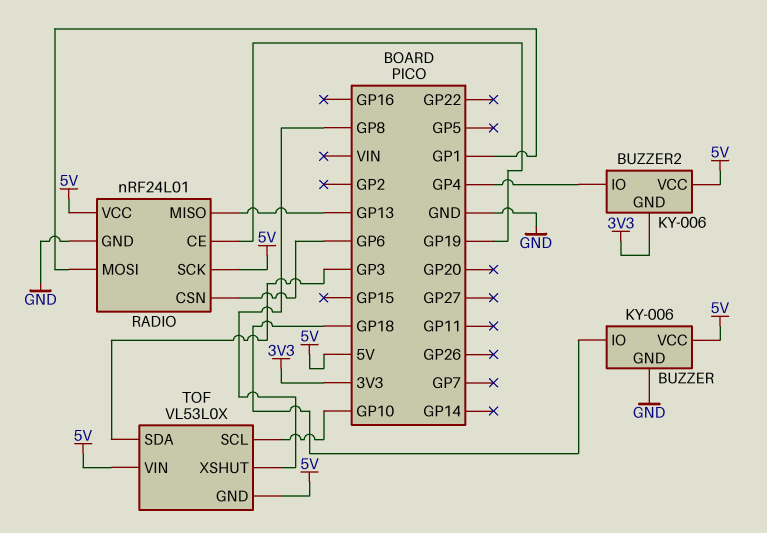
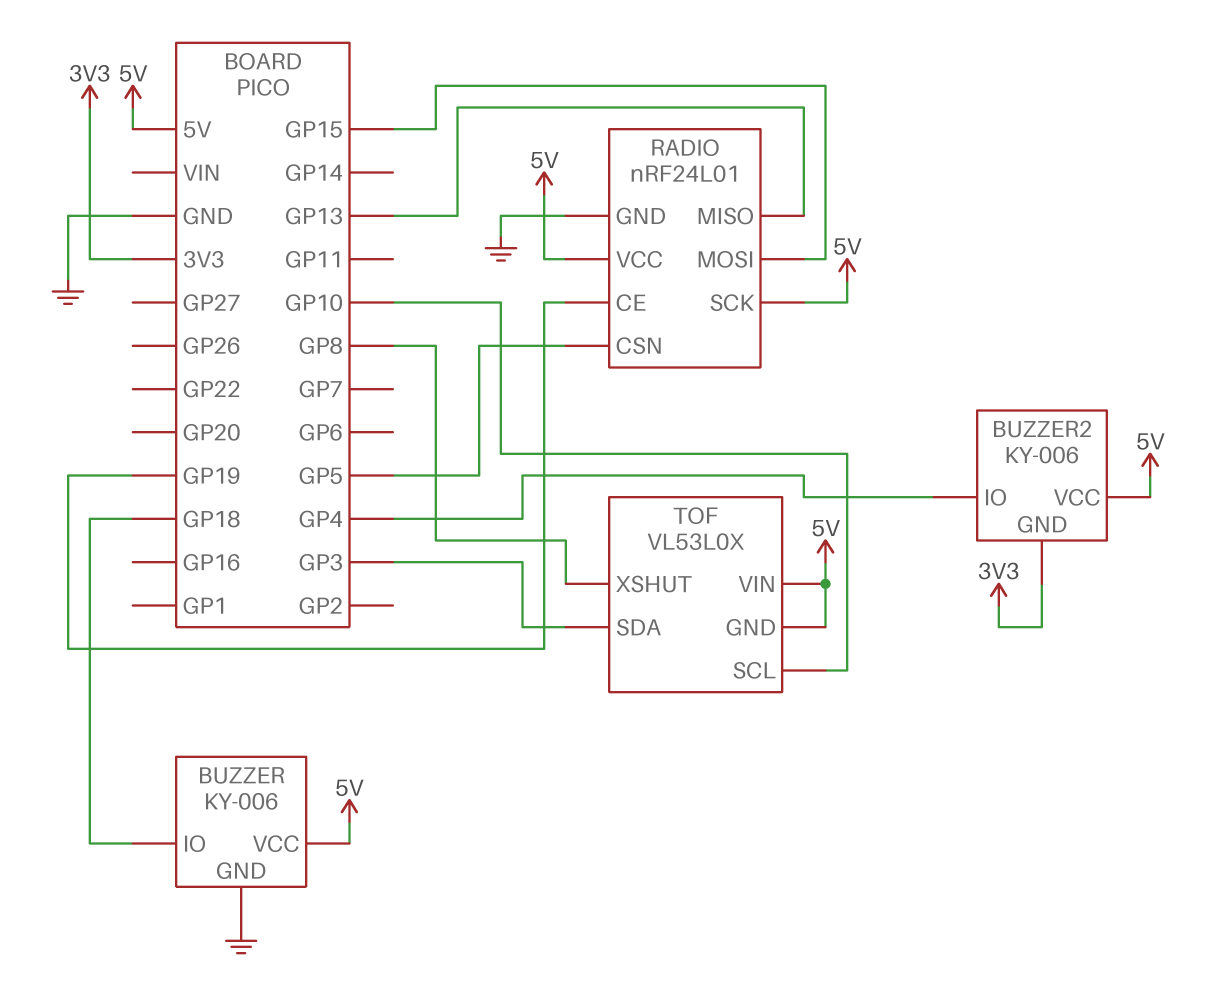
RADIO pin CSN: GP6 -> GP5
RADIO pin MOSI: GP1 -> GP15

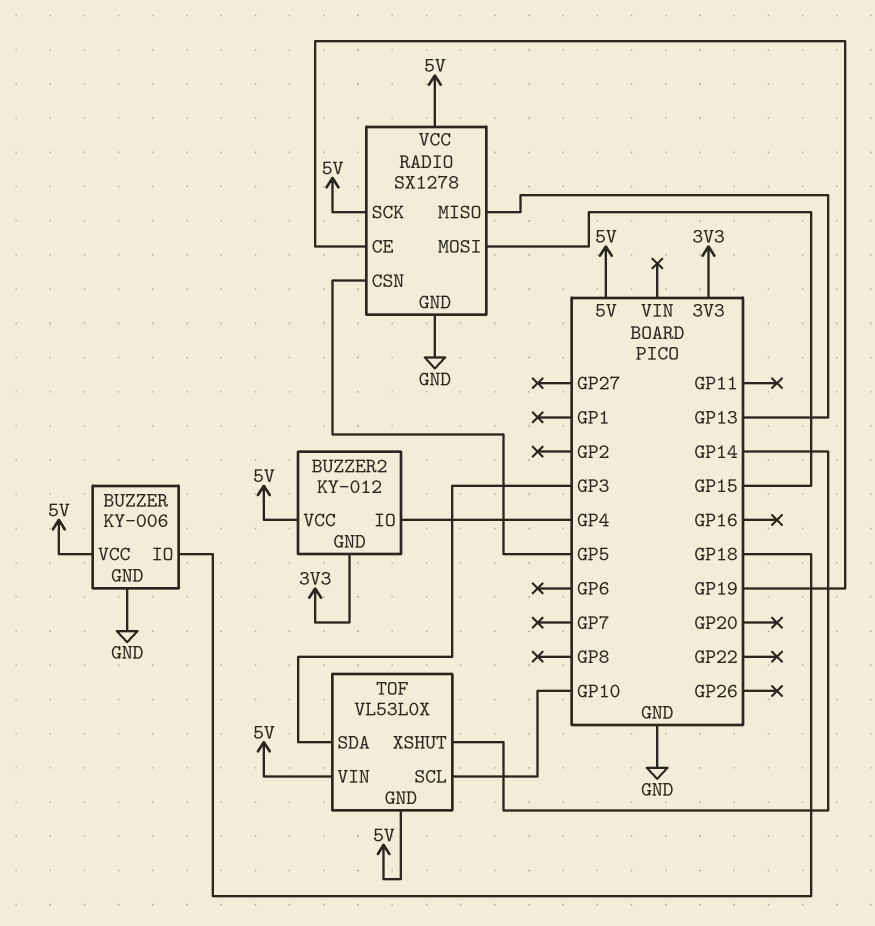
BUZZER2: KY-006 -> KY-012
RADIO: nRF24L01 -> SX1278
TOF pin XSHUT: GP8 -> GP14

